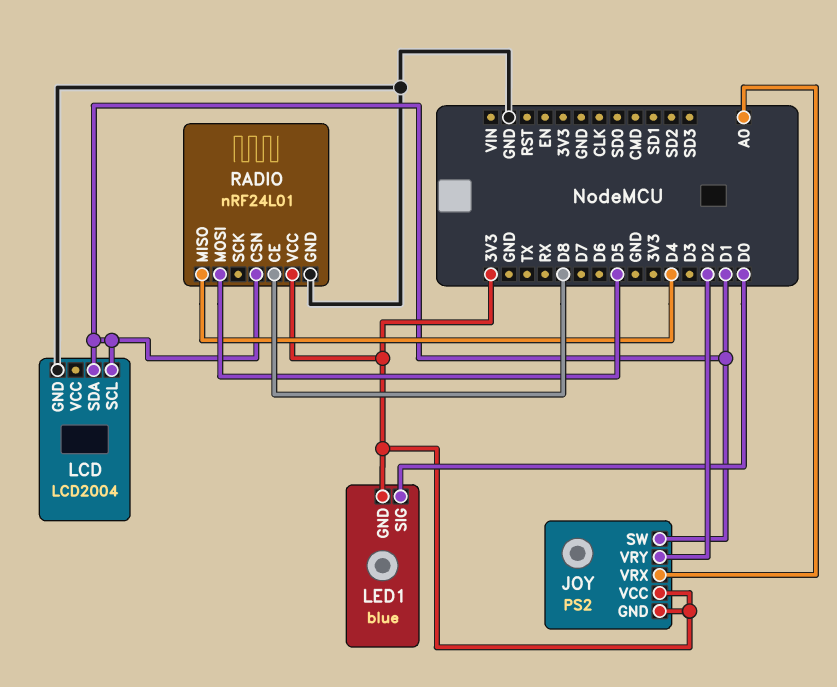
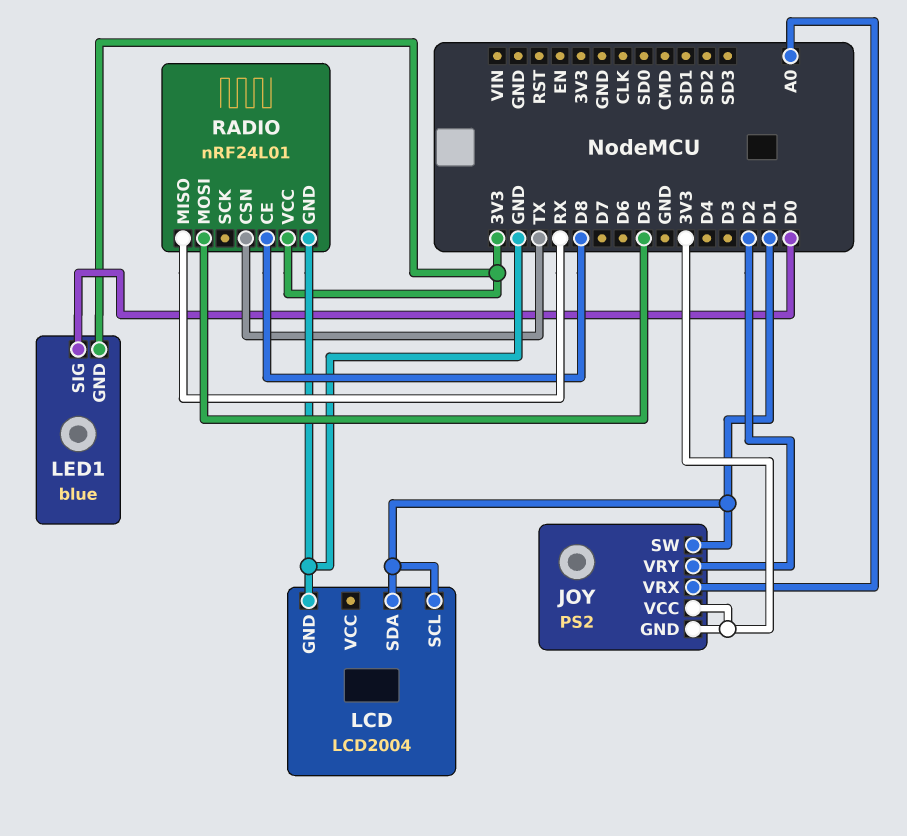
RADIO pin CSN: D1 -> TX
RADIO pin MISO: D4 -> RX

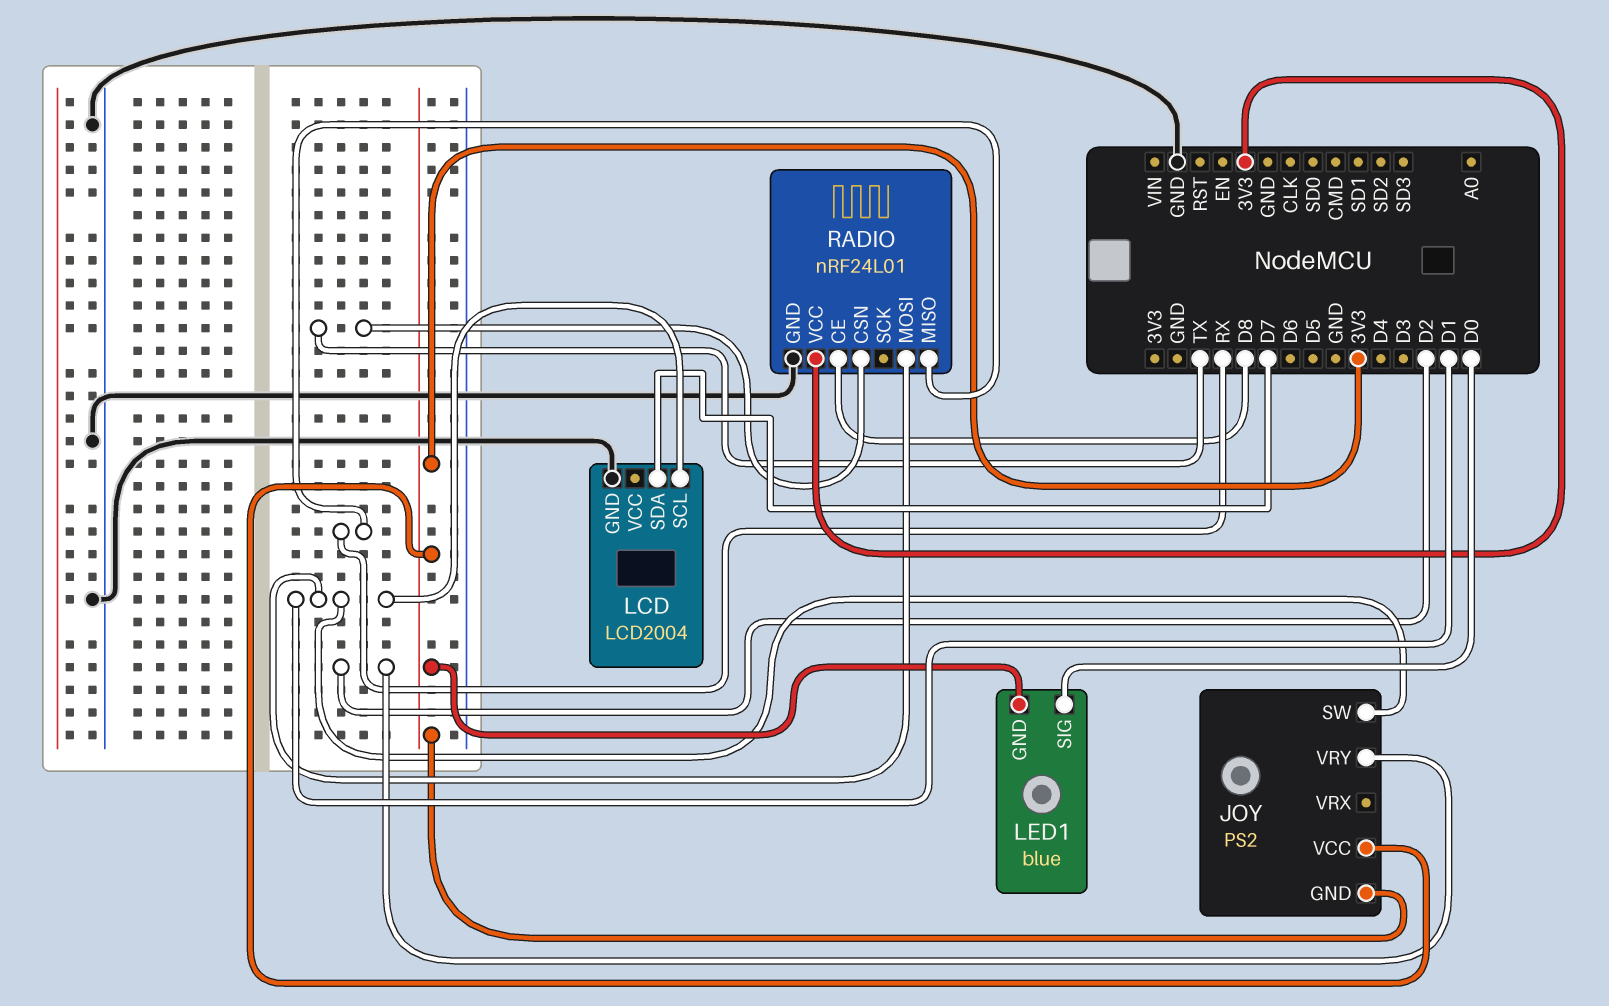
JOY pin VRX: A0 -> none
LCD pin SDA: D1 -> D7
RADIO pin MOSI: D5 -> D1

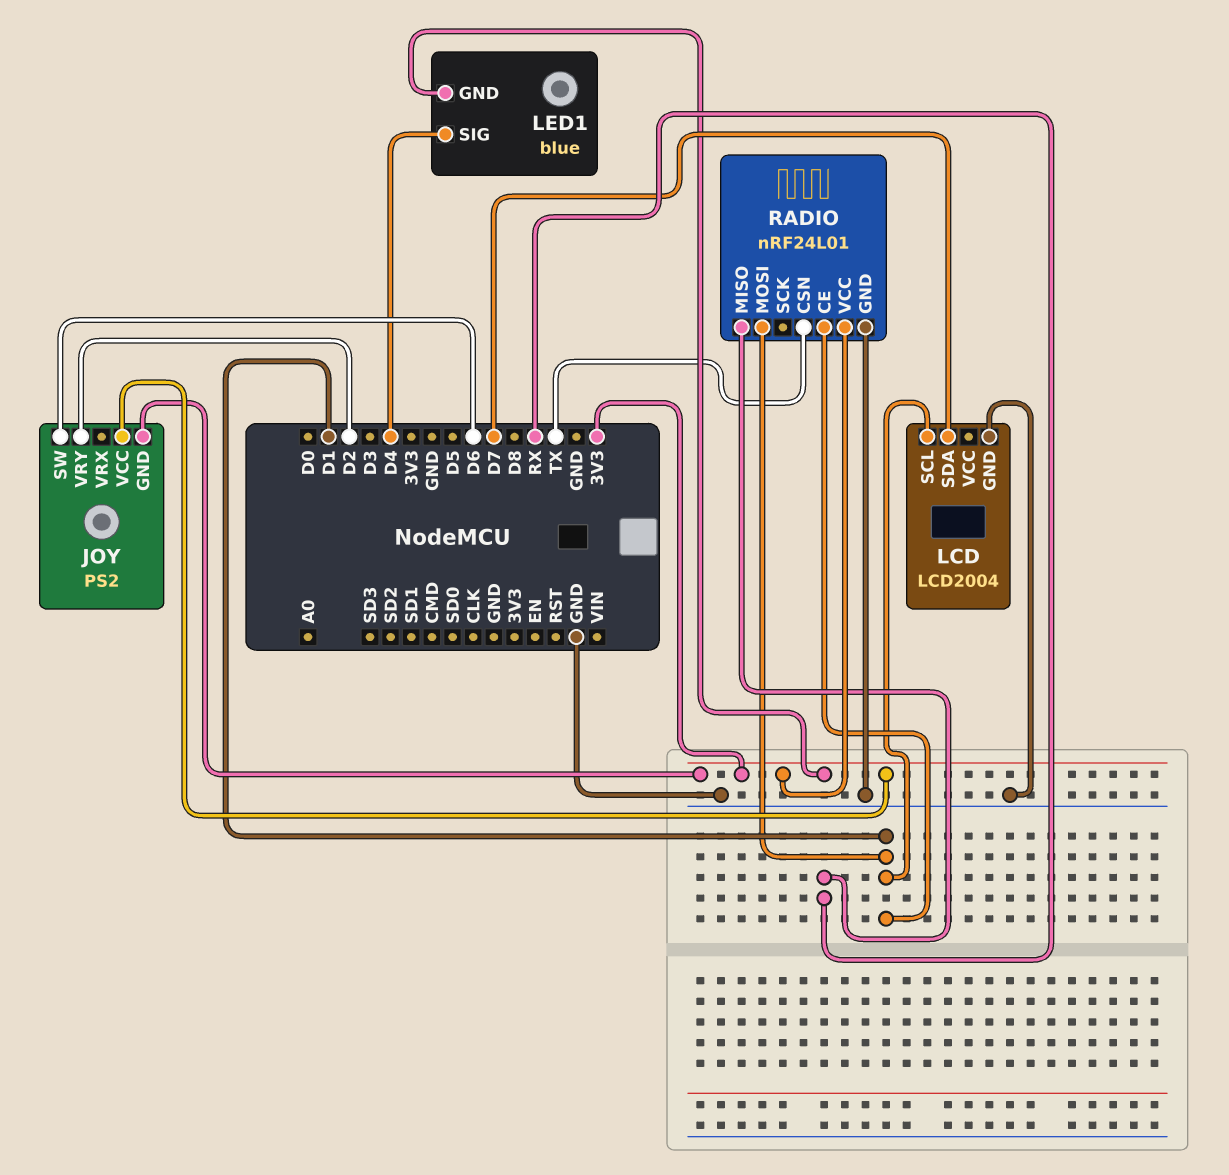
JOY pin SW: D1 -> D6
LED1 pin SIG: D0 -> D4
RADIO pin CE: D8 -> D1

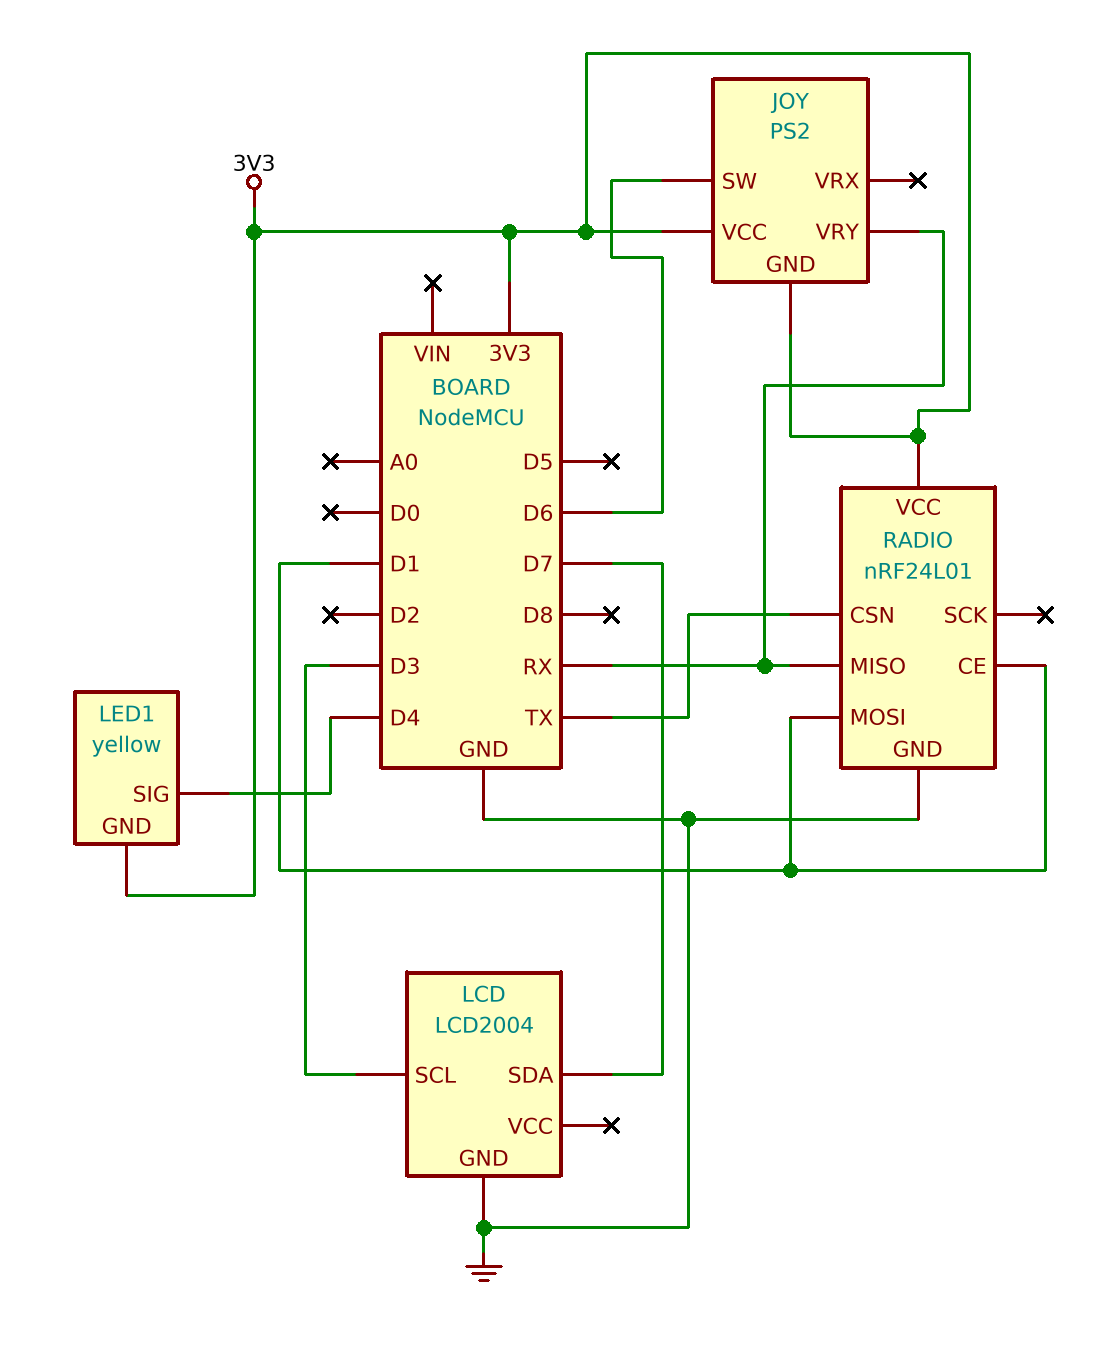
JOY pin VRY: D2 -> RX
LCD pin SCL: D1 -> D3
LED1: blue -> yellow

